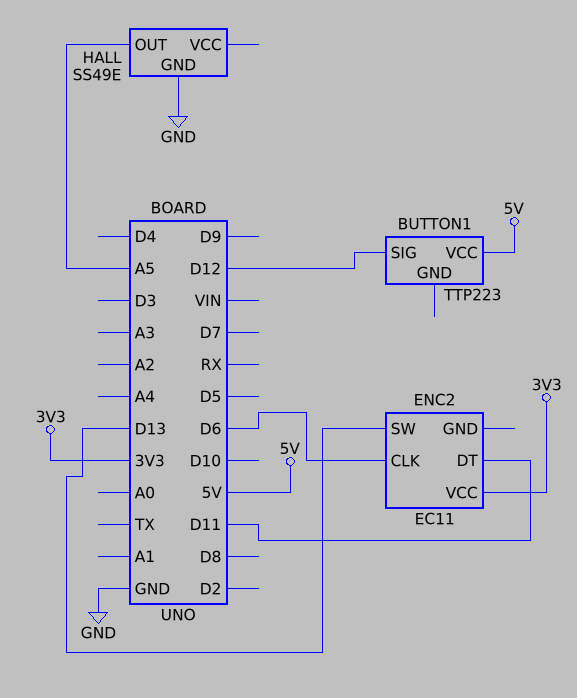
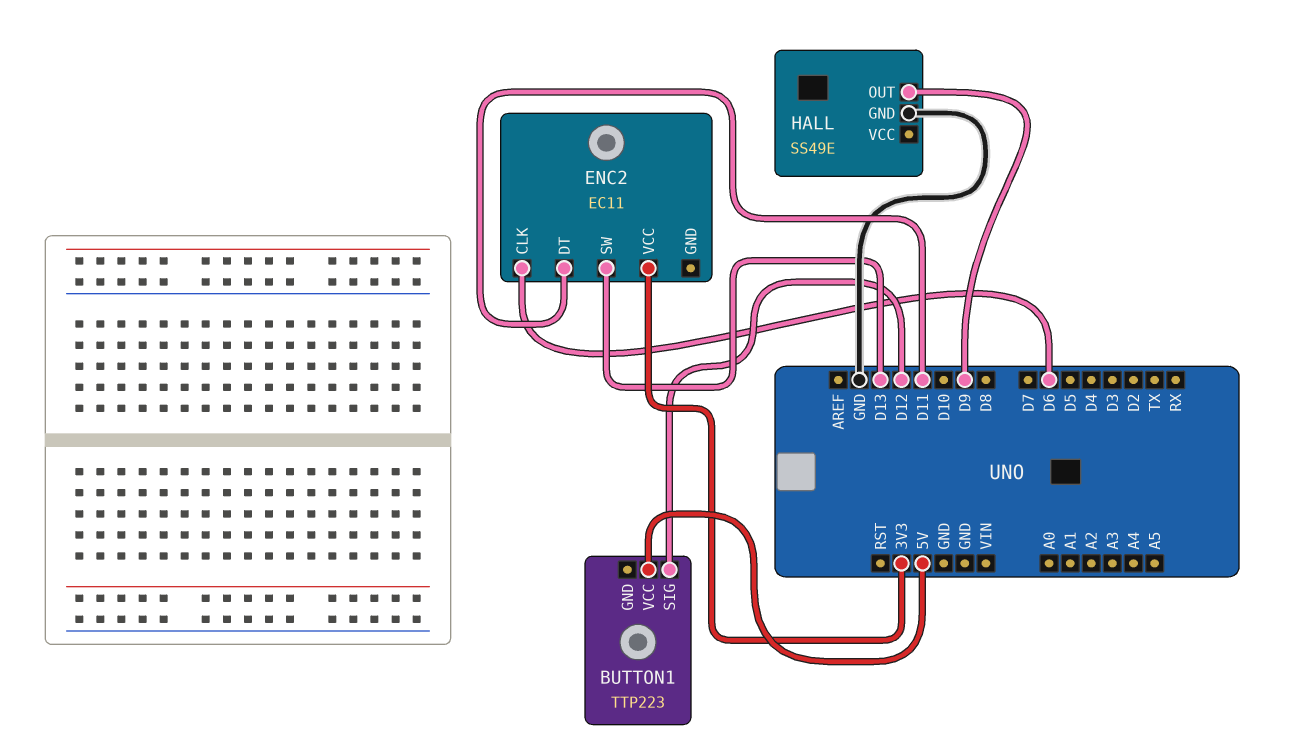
HALL pin OUT: A5 -> D9

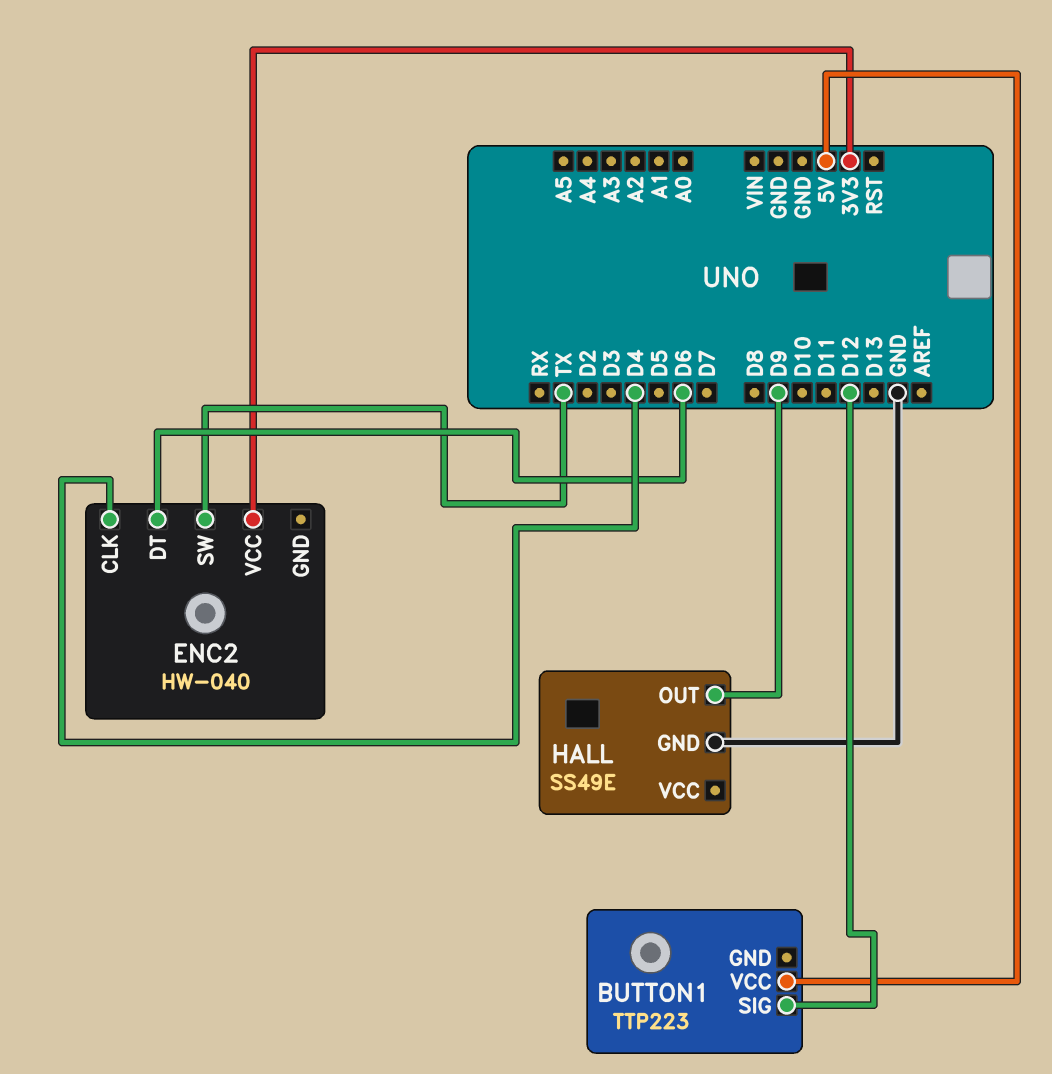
ENC2: EC11 -> HW-040
ENC2 pin CLK: D6 -> D4
ENC2 pin DT: D11 -> D6
ENC2 pin SW: D13 -> TX

